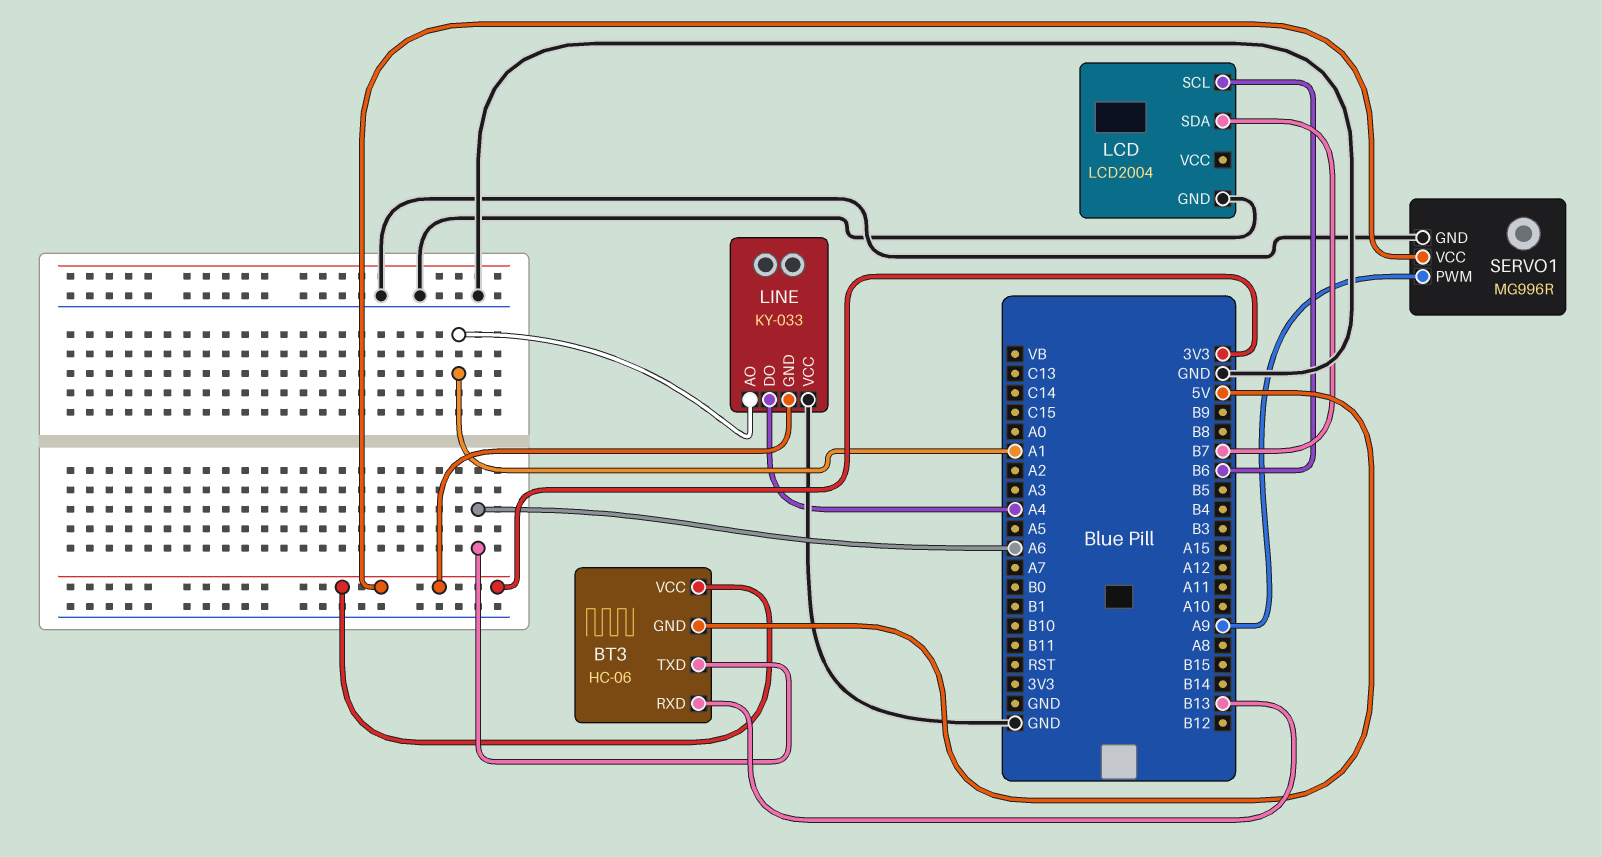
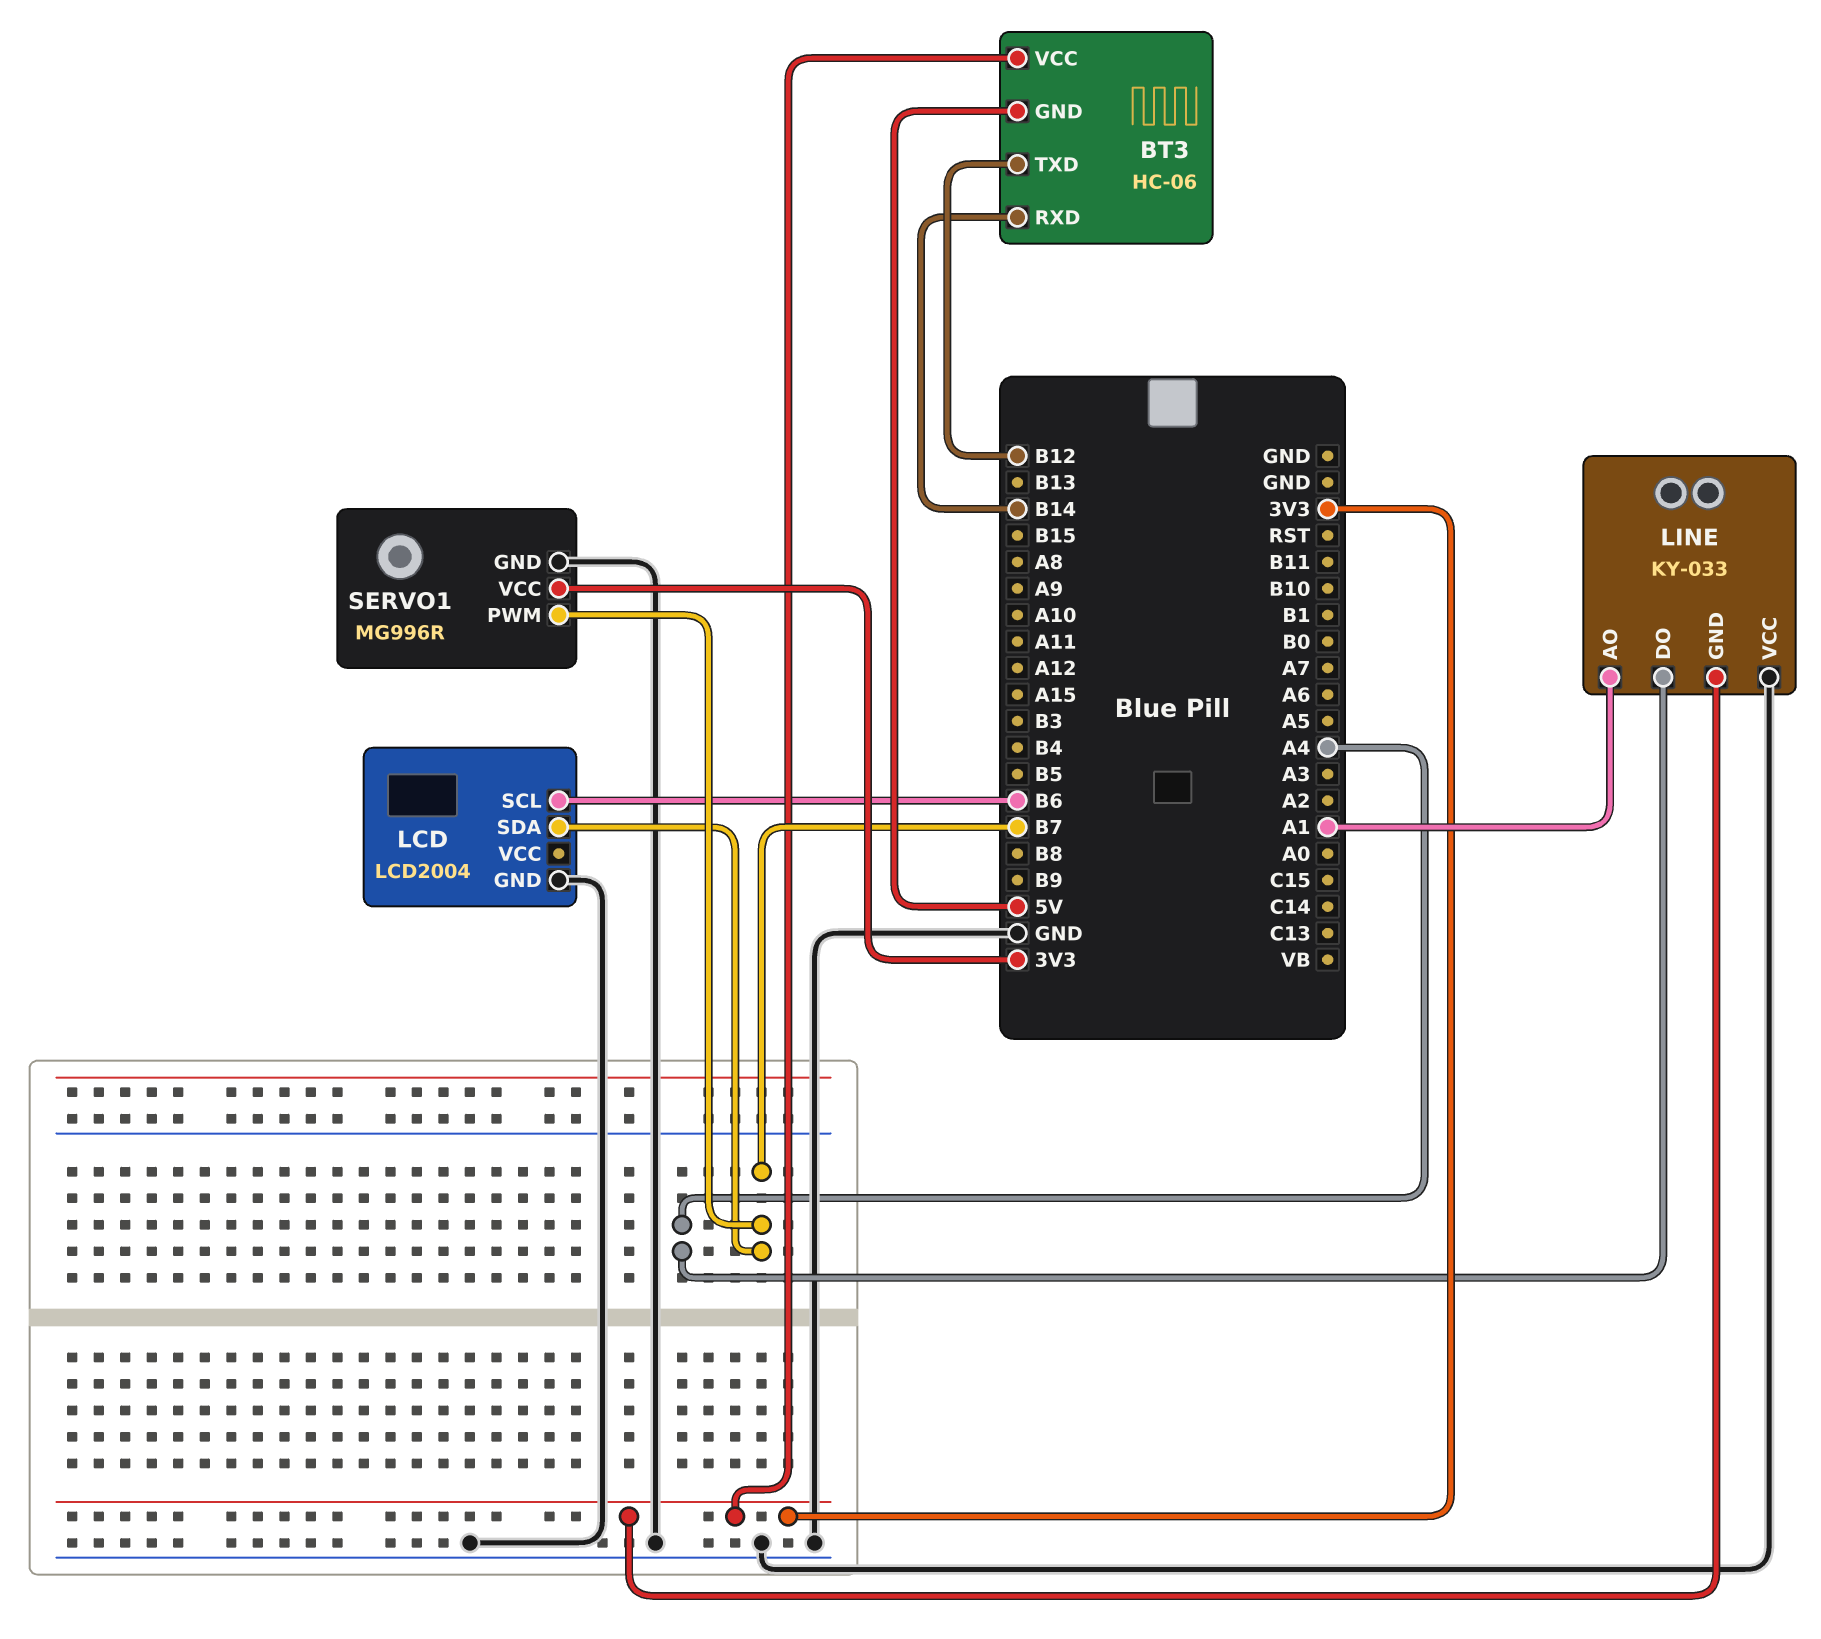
BT3 pin RXD: B13 -> B14
BT3 pin TXD: A6 -> B12
SERVO1 pin PWM: A9 -> B7

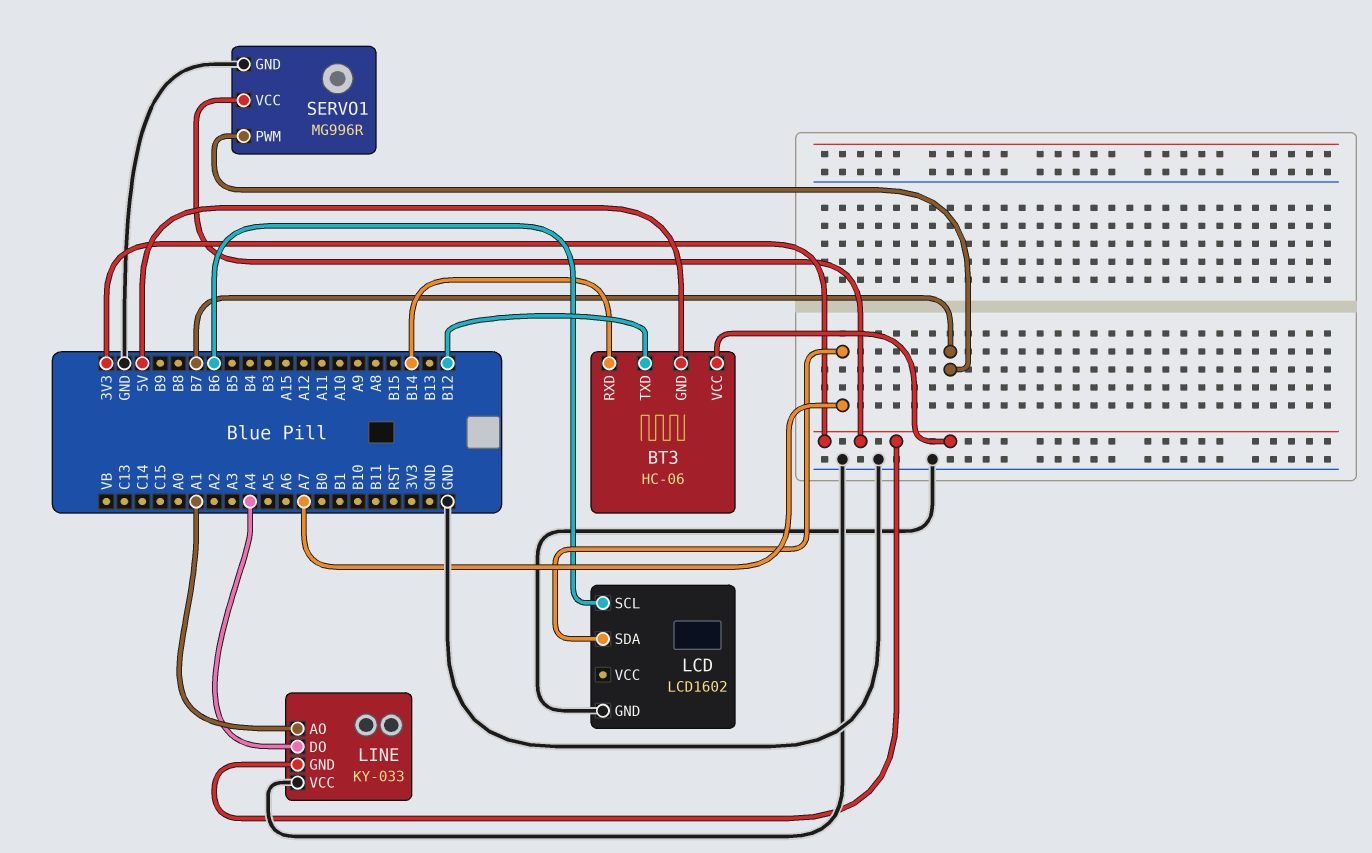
LCD: LCD2004 -> LCD1602
LCD pin SDA: B7 -> A7

